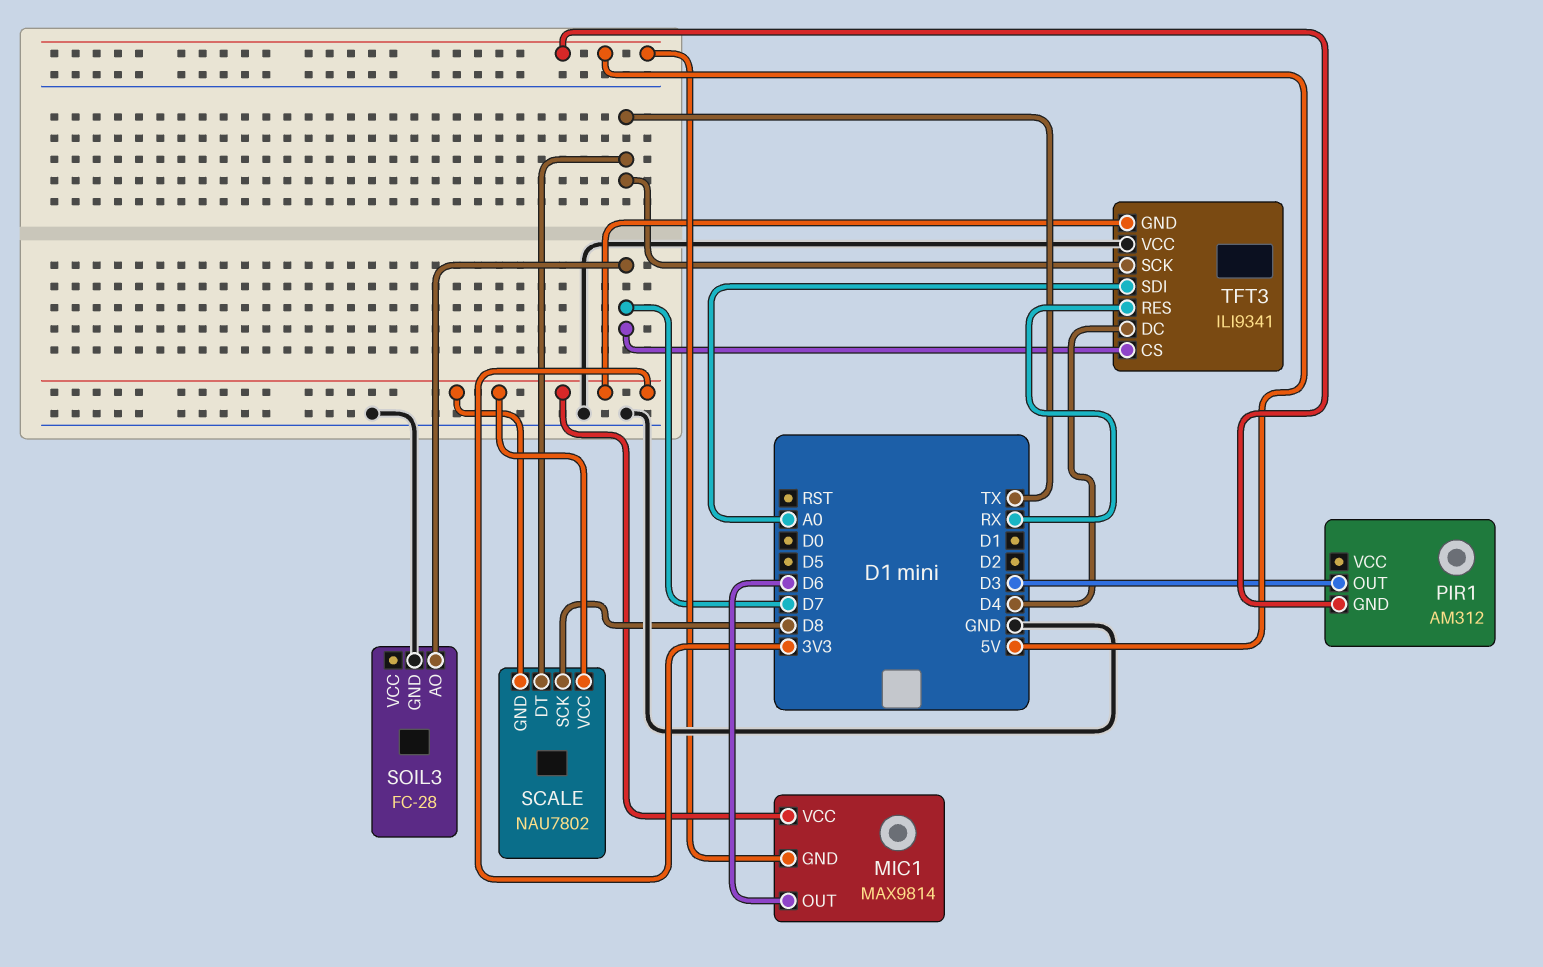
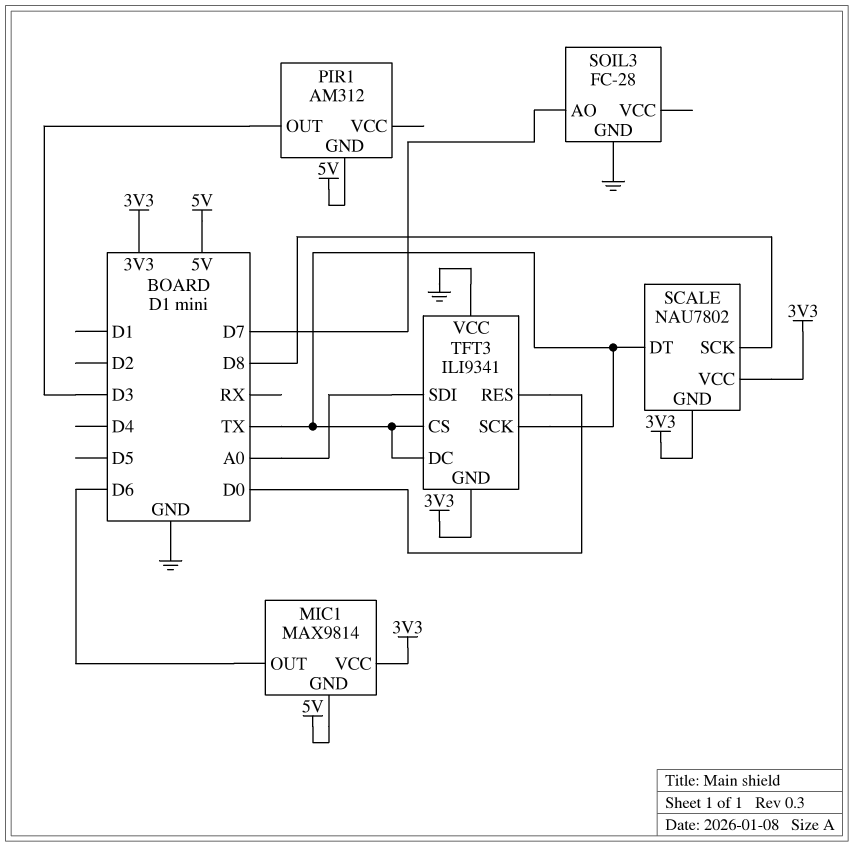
TFT3 pin CS: D7 -> TX
TFT3 pin DC: D4 -> TX
TFT3 pin RES: RX -> D0

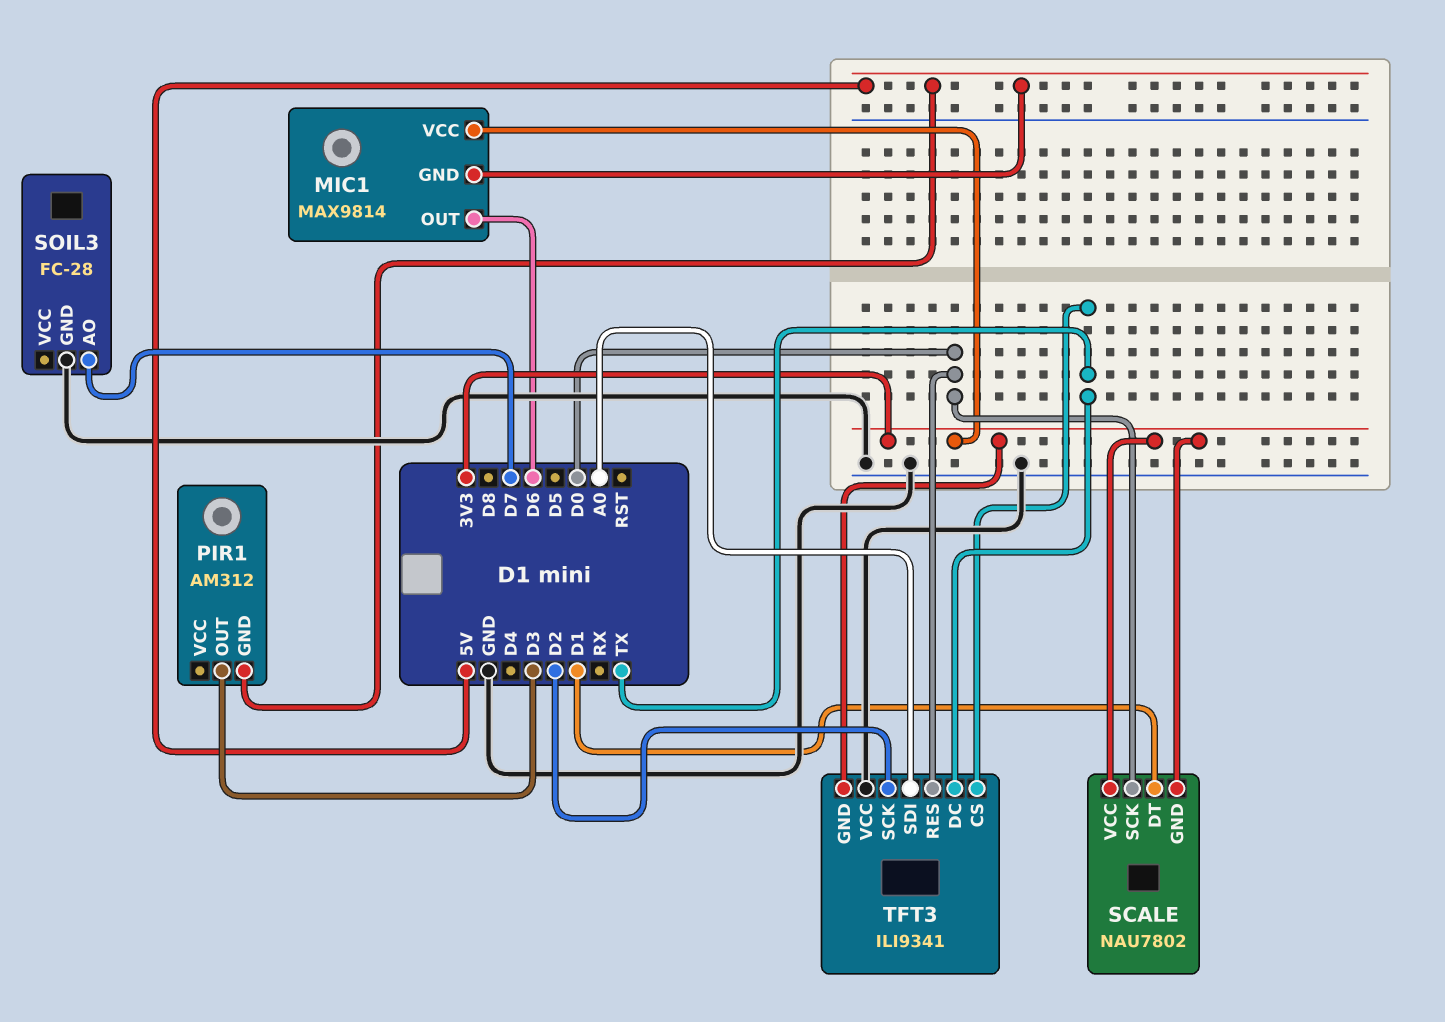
SCALE pin DT: TX -> D1
SCALE pin SCK: D8 -> D0
TFT3 pin SCK: TX -> D2

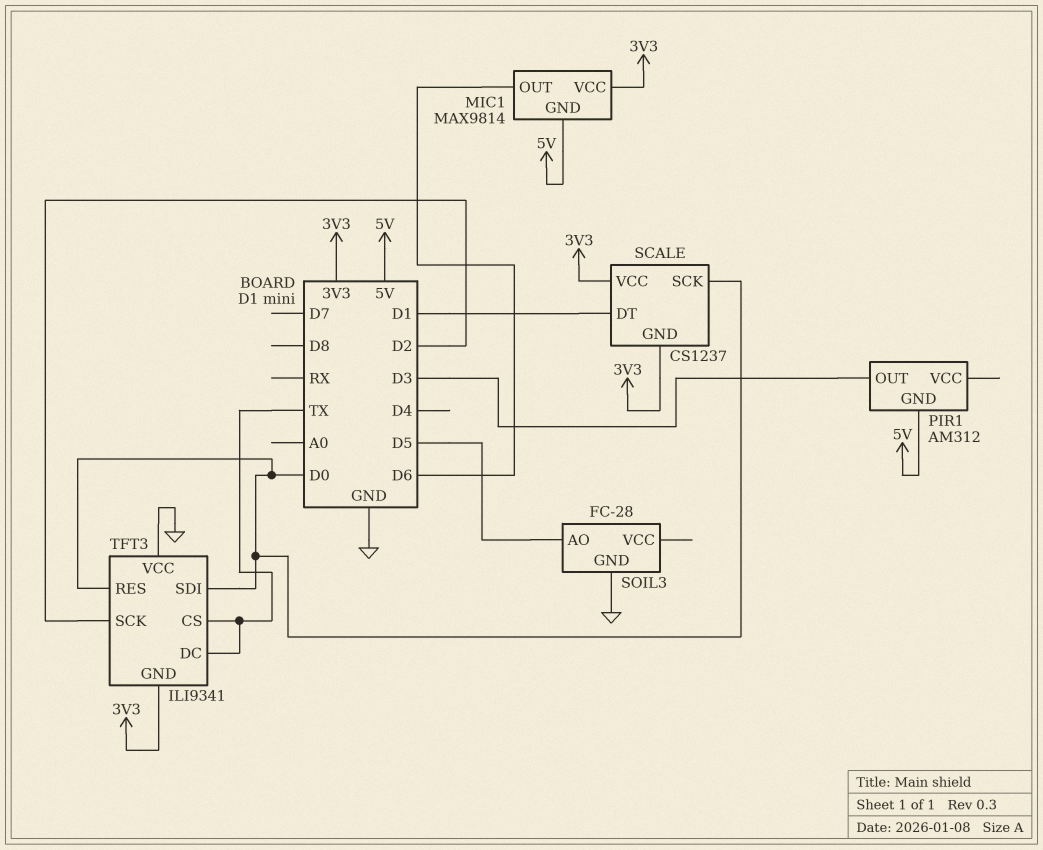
SCALE: NAU7802 -> CS1237
SOIL3 pin AO: D7 -> D5
TFT3 pin SDI: A0 -> D0

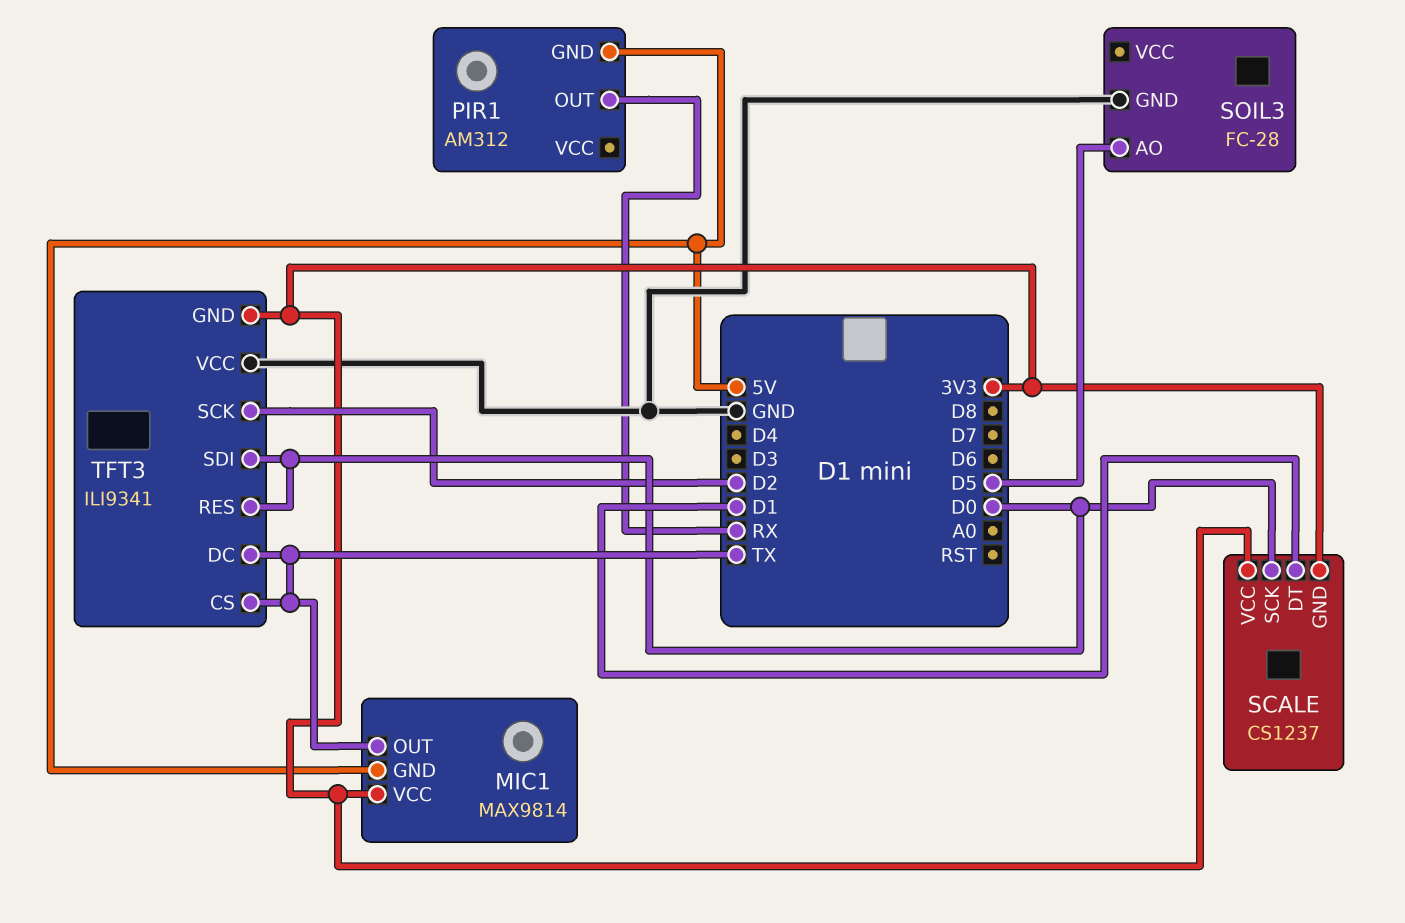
MIC1 pin OUT: D6 -> TX
PIR1 pin OUT: D3 -> RX

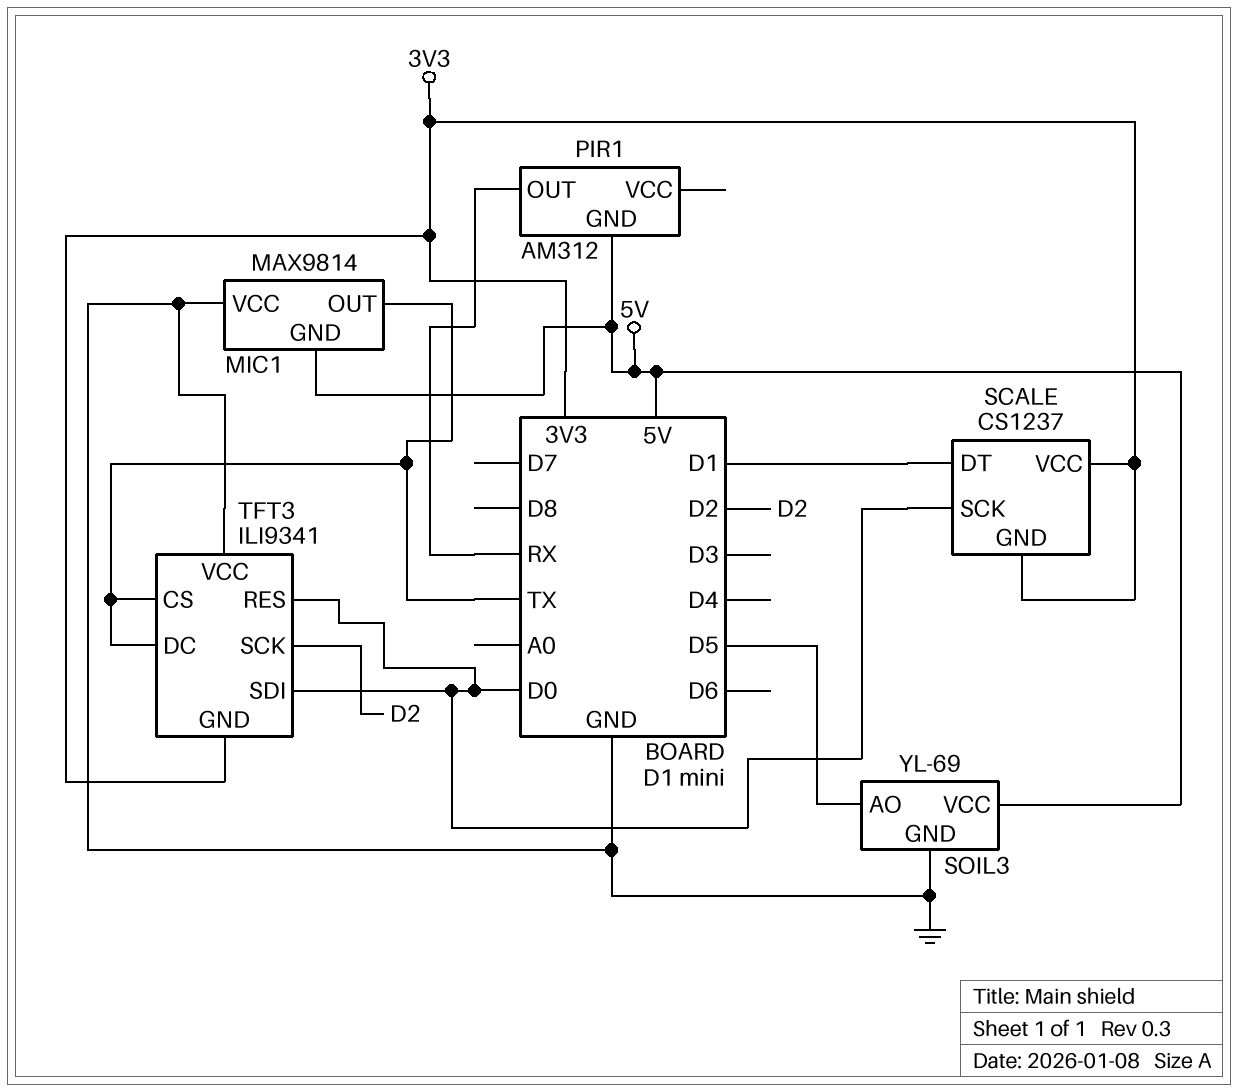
MIC1 pin VCC: 3V3 -> GND
SOIL3: FC-28 -> YL-69
SOIL3 pin VCC: none -> 5V

